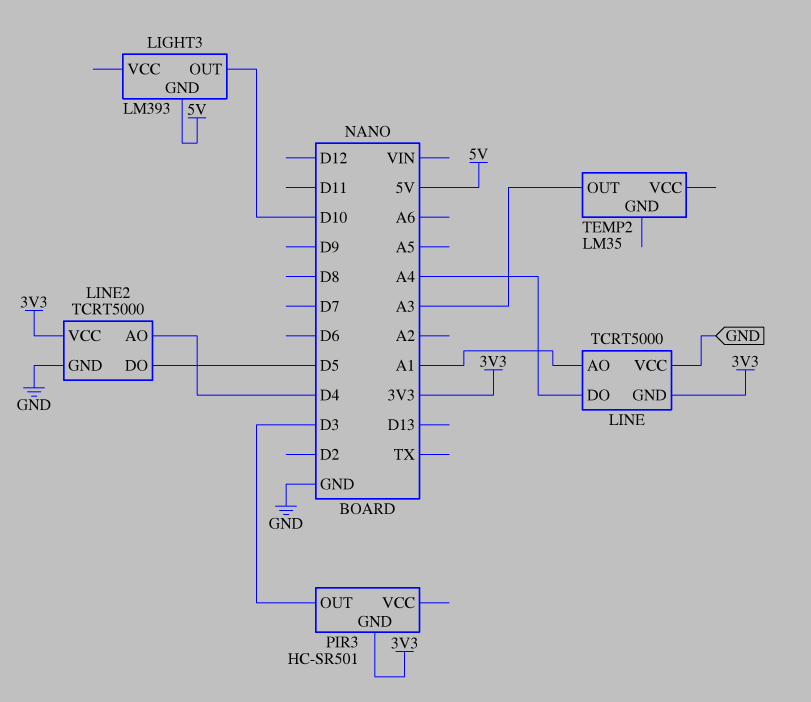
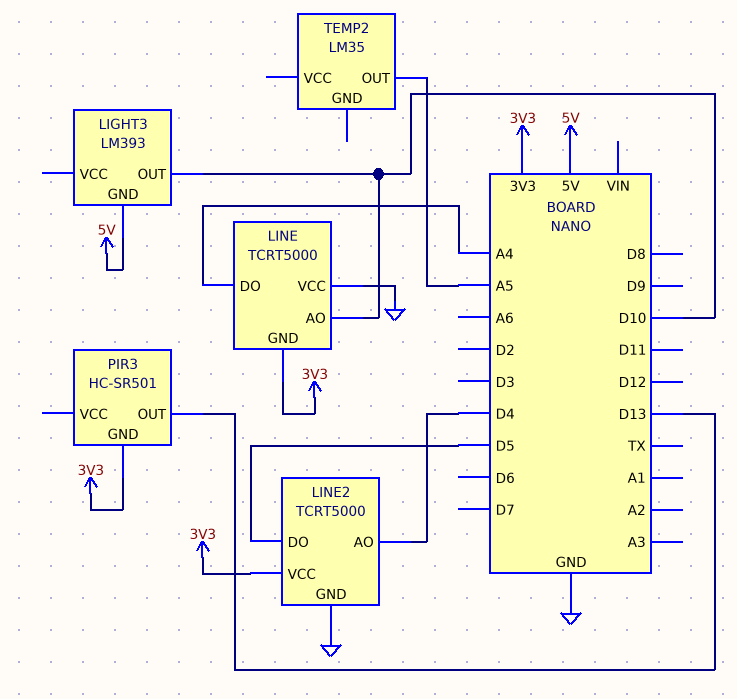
LINE pin AO: A1 -> D10
PIR3 pin OUT: D3 -> D13
TEMP2 pin OUT: A3 -> A5

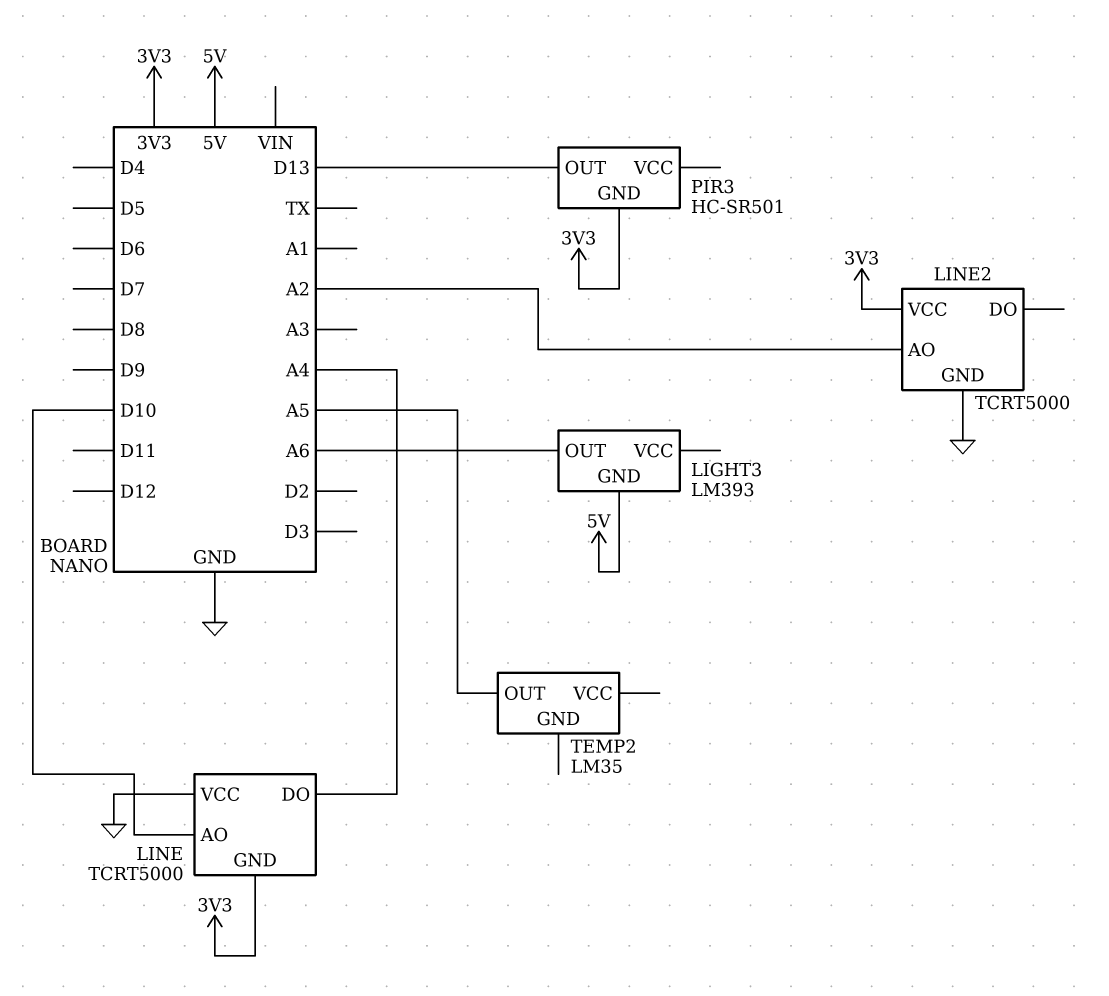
LIGHT3 pin OUT: D10 -> A6
LINE2 pin AO: D4 -> A2
LINE2 pin DO: D5 -> none

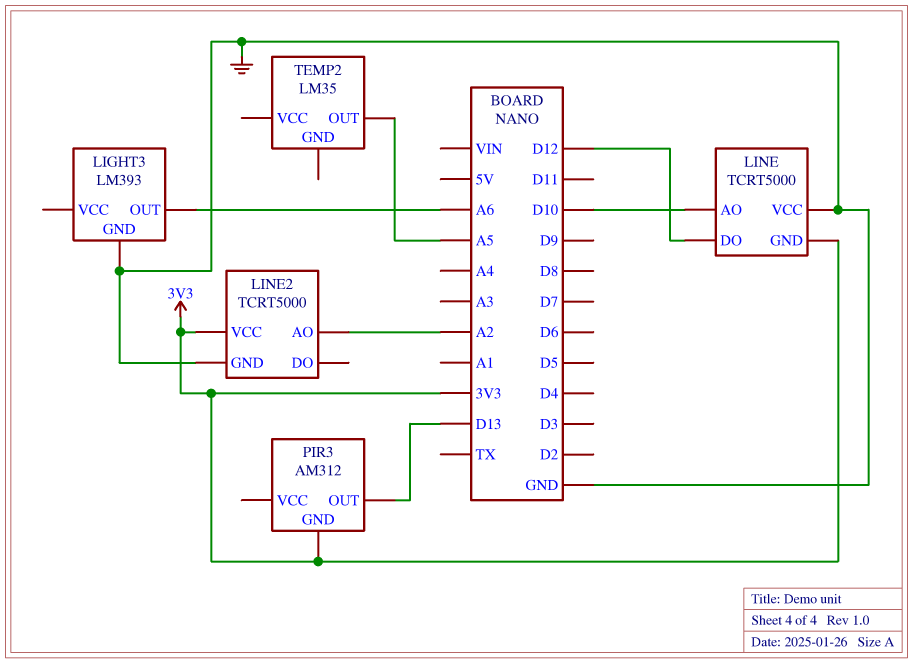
LIGHT3 pin GND: 5V -> GND
LINE pin DO: A4 -> D12
PIR3: HC-SR501 -> AM312

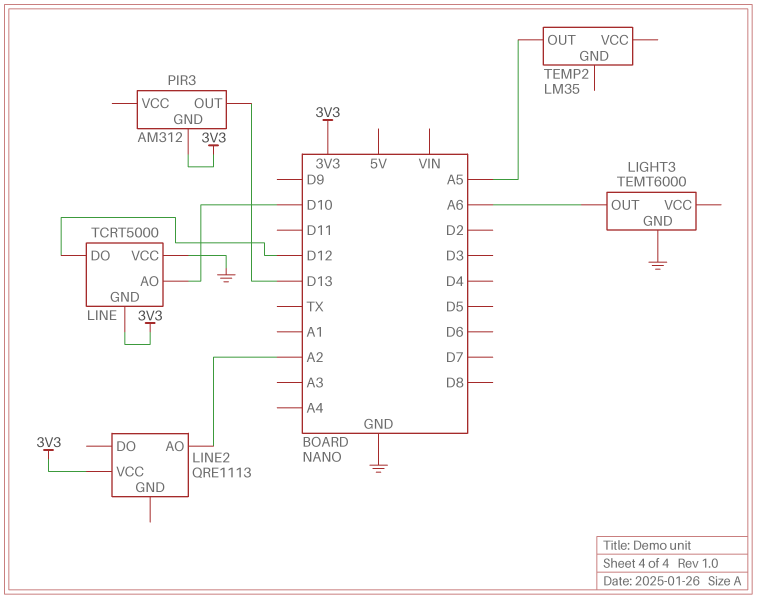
LIGHT3: LM393 -> TEMT6000
LINE2: TCRT5000 -> QRE1113
LINE2 pin GND: GND -> none

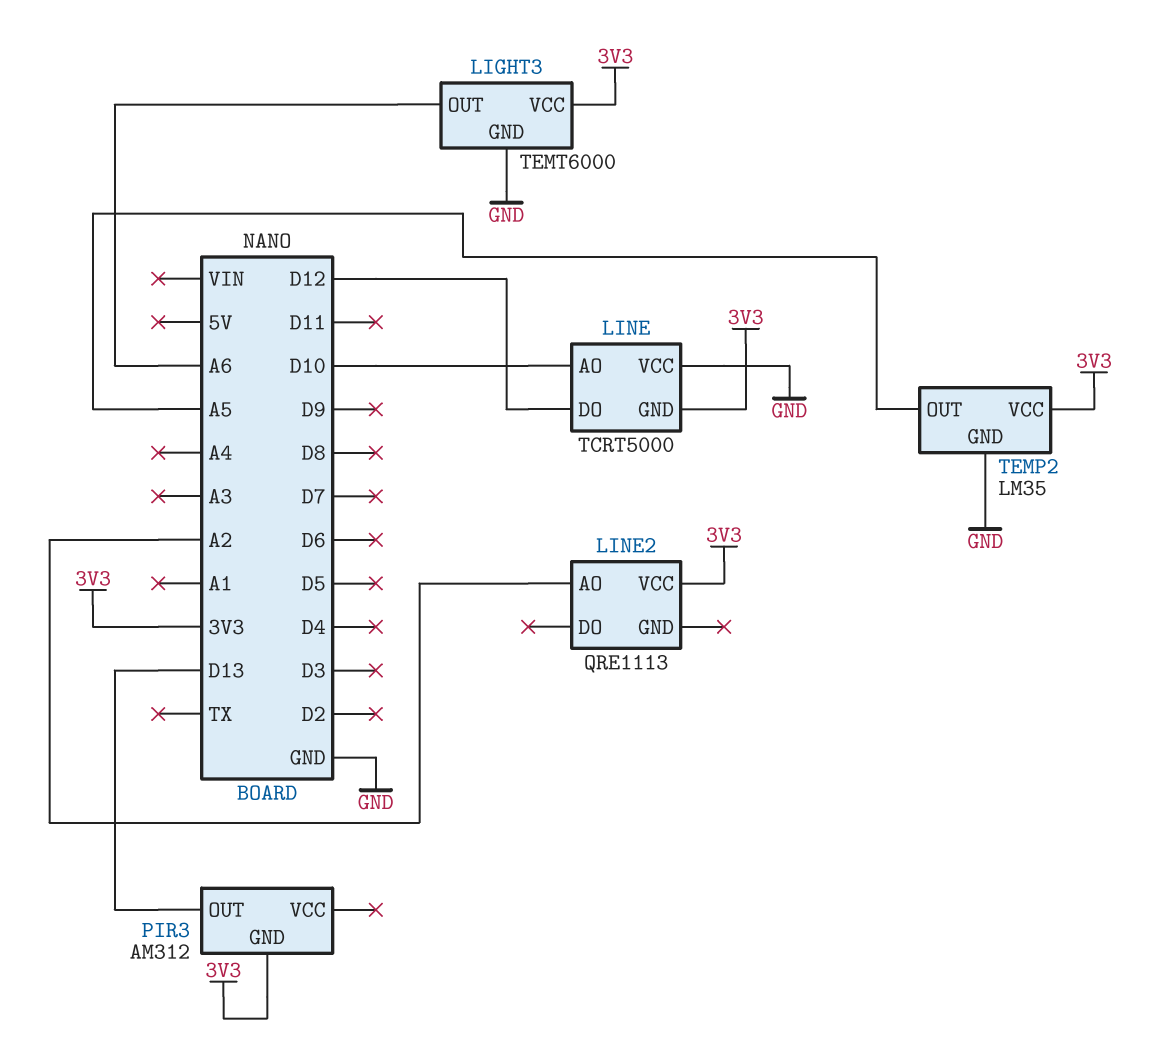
LIGHT3 pin VCC: none -> 3V3
TEMP2 pin GND: none -> GND
TEMP2 pin VCC: none -> 3V3

